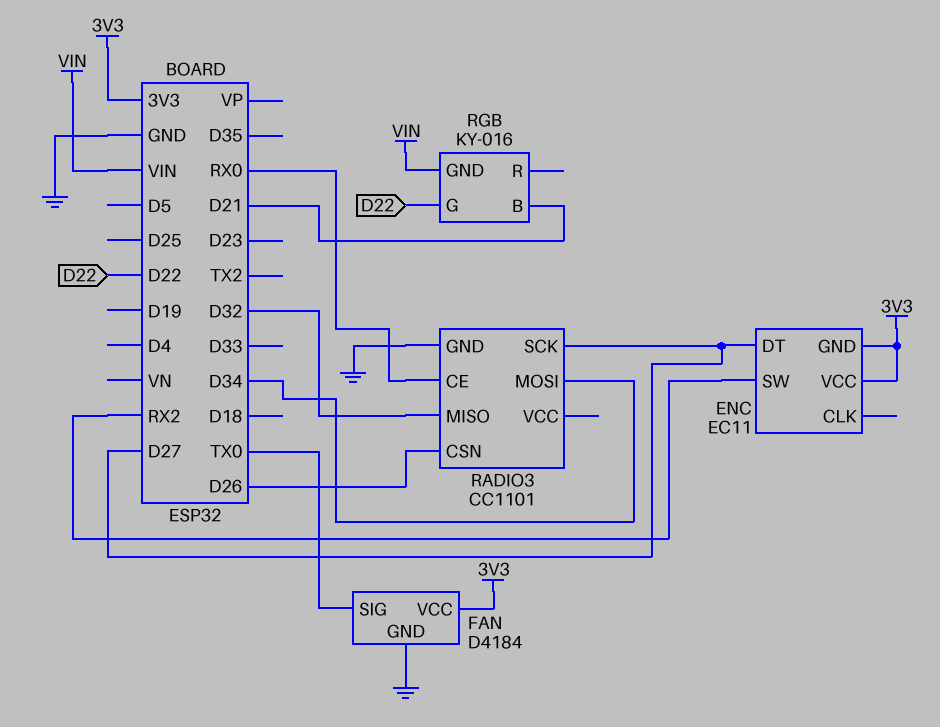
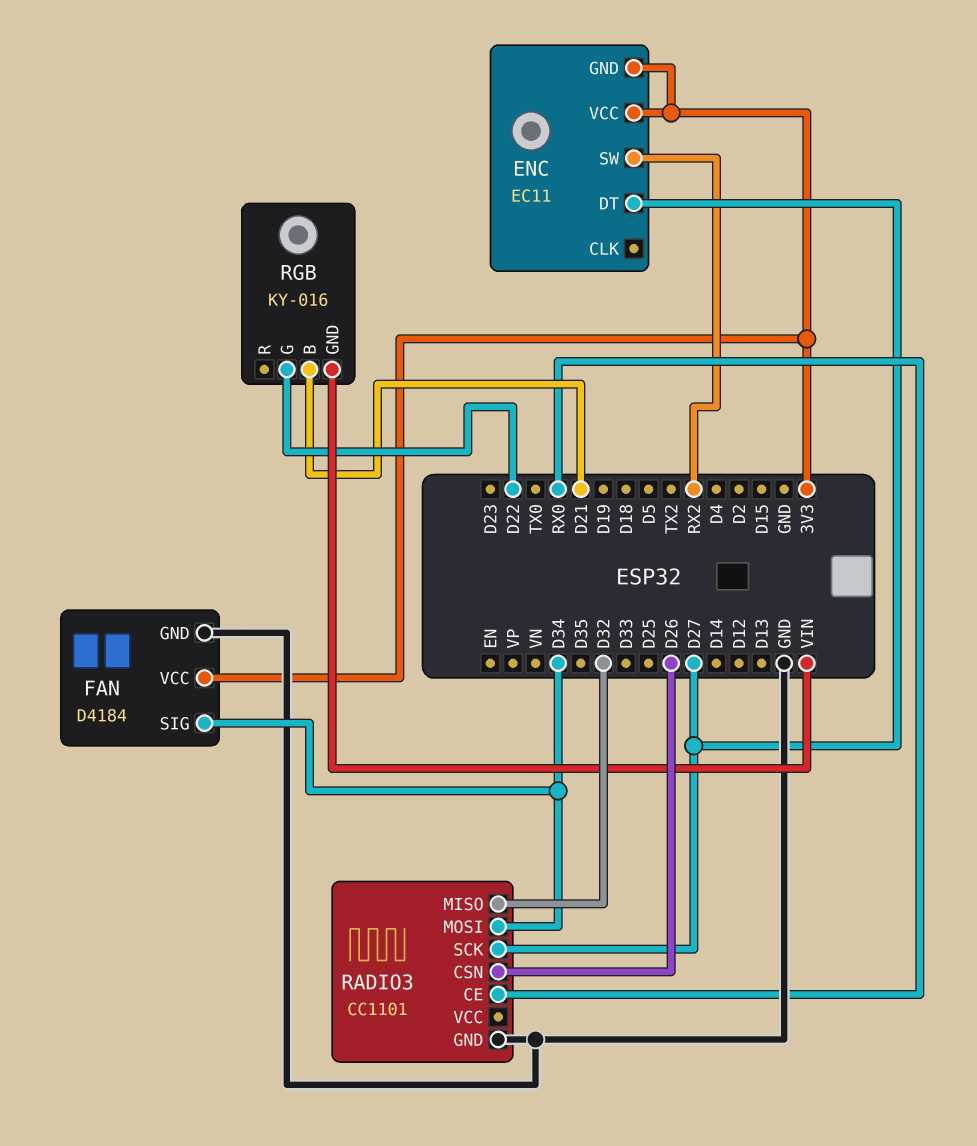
FAN pin SIG: TX0 -> D34

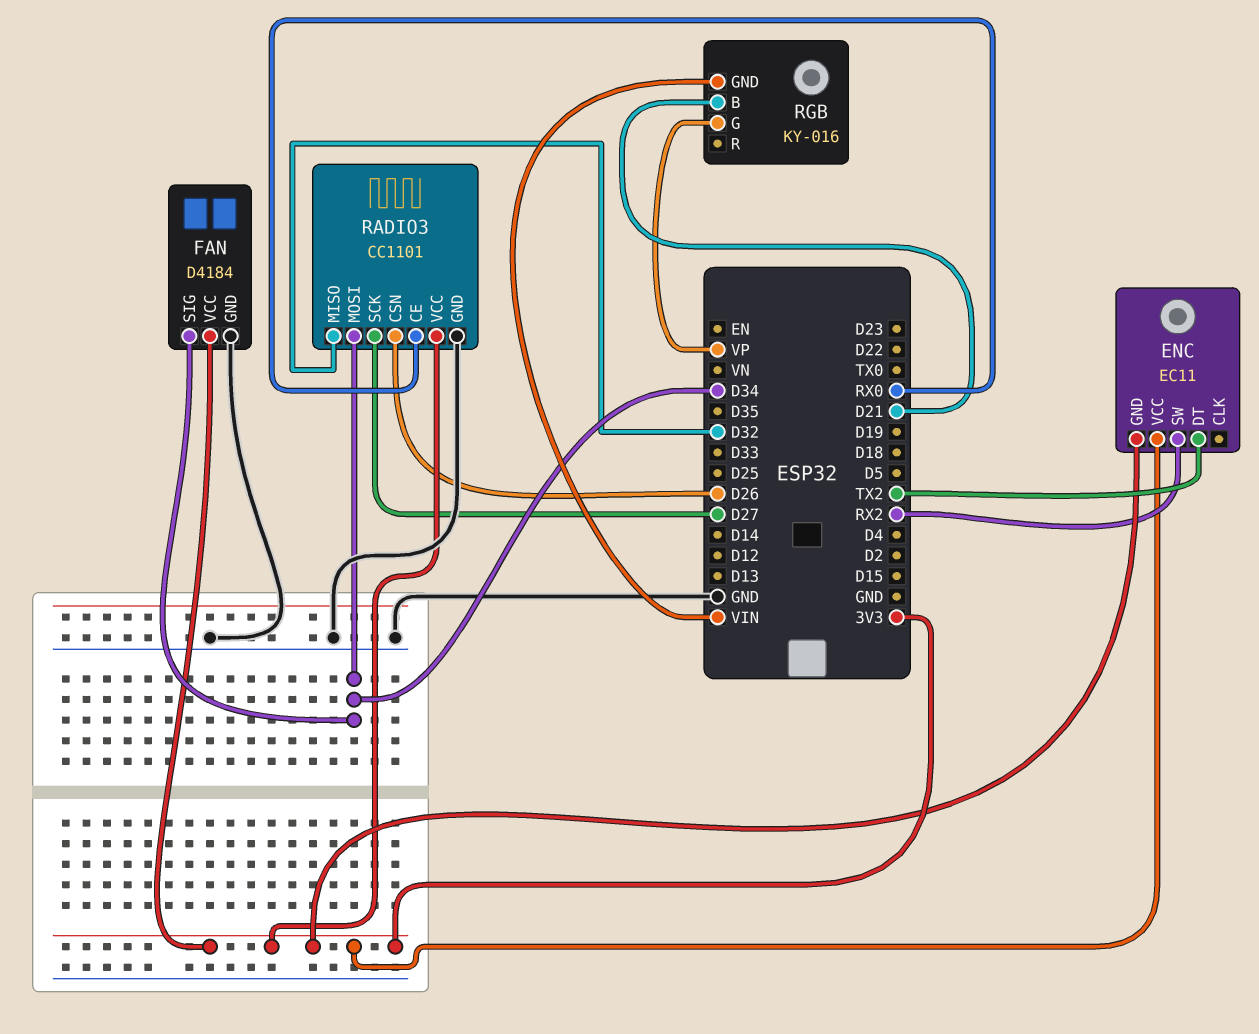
ENC pin DT: D27 -> TX2
RADIO3 pin VCC: none -> 3V3
RGB pin G: D22 -> VP

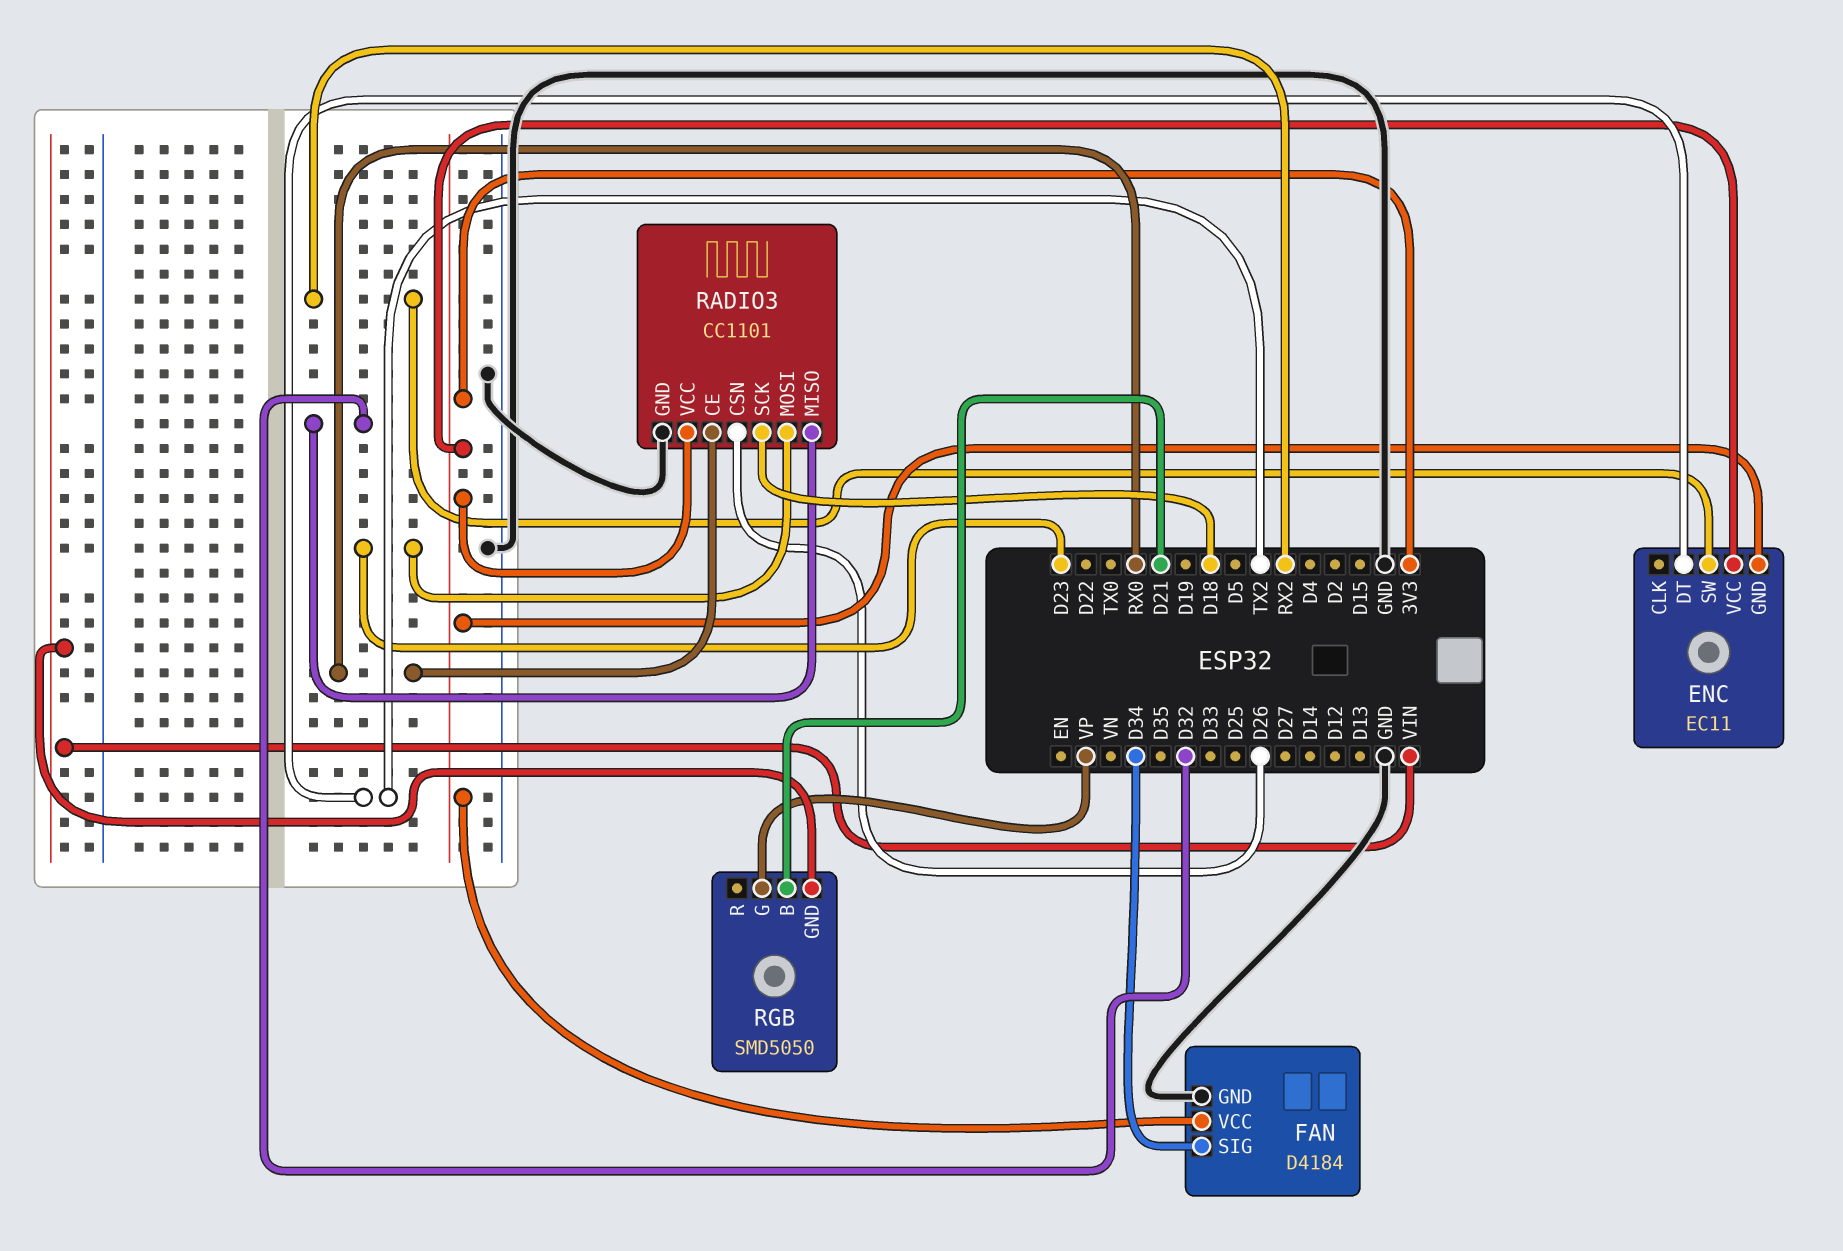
RADIO3 pin MOSI: D34 -> D23
RADIO3 pin SCK: D27 -> D18
RGB: KY-016 -> SMD5050

